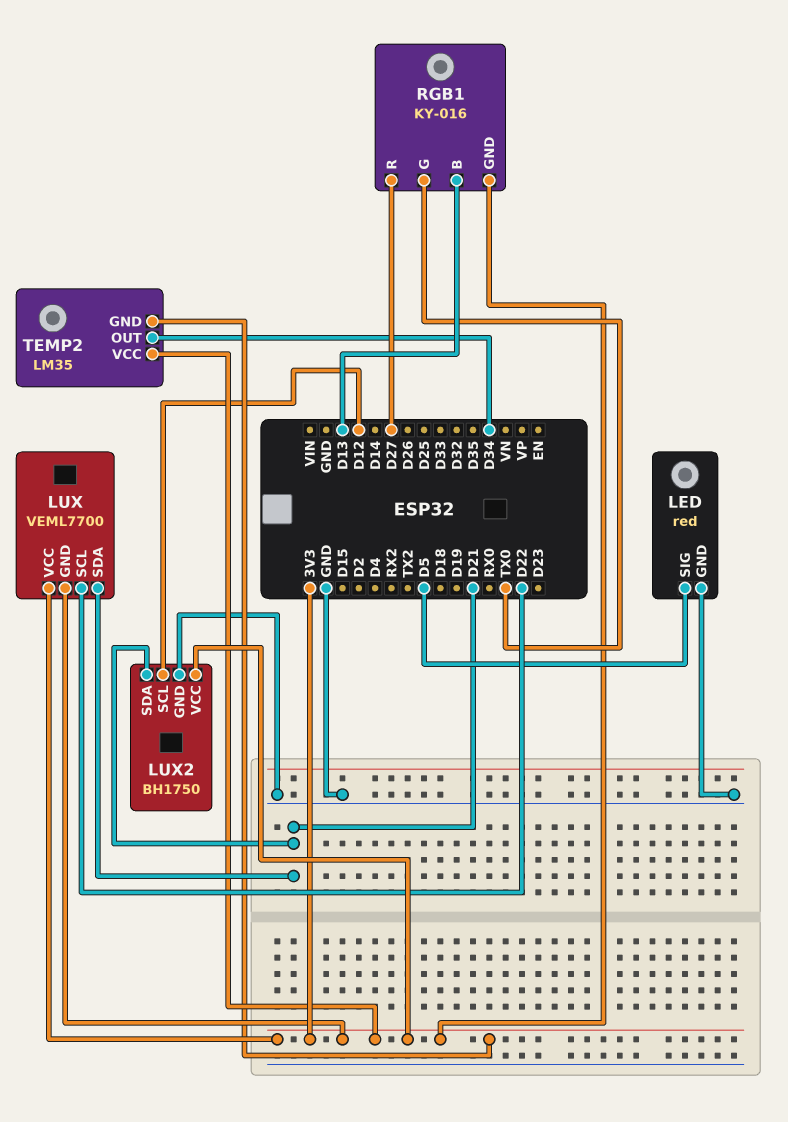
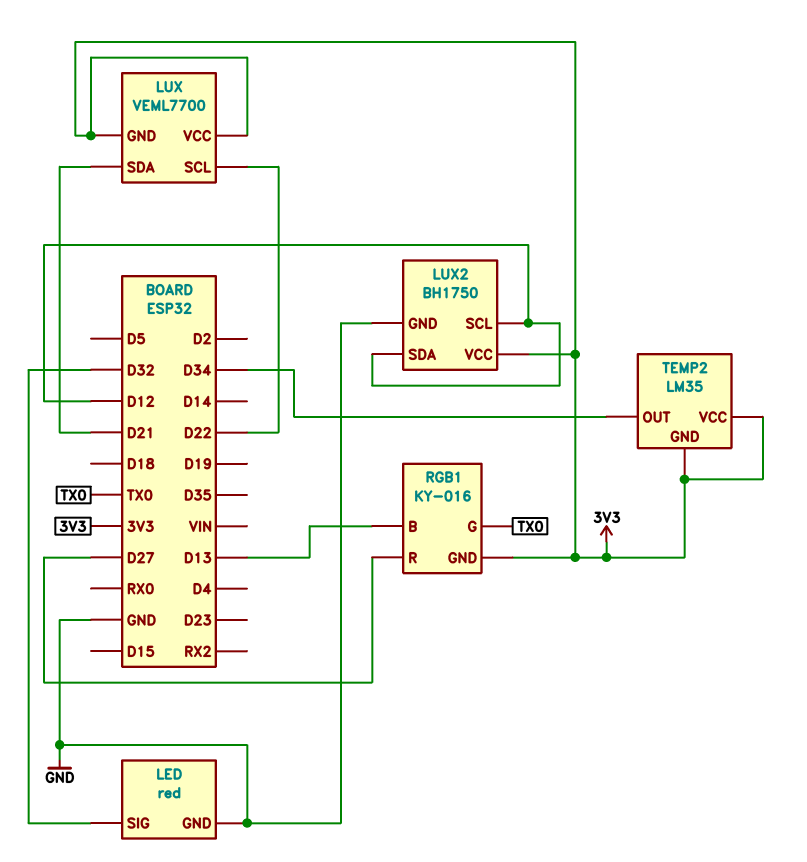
LED pin SIG: D5 -> D32
LUX2 pin SDA: D21 -> D12

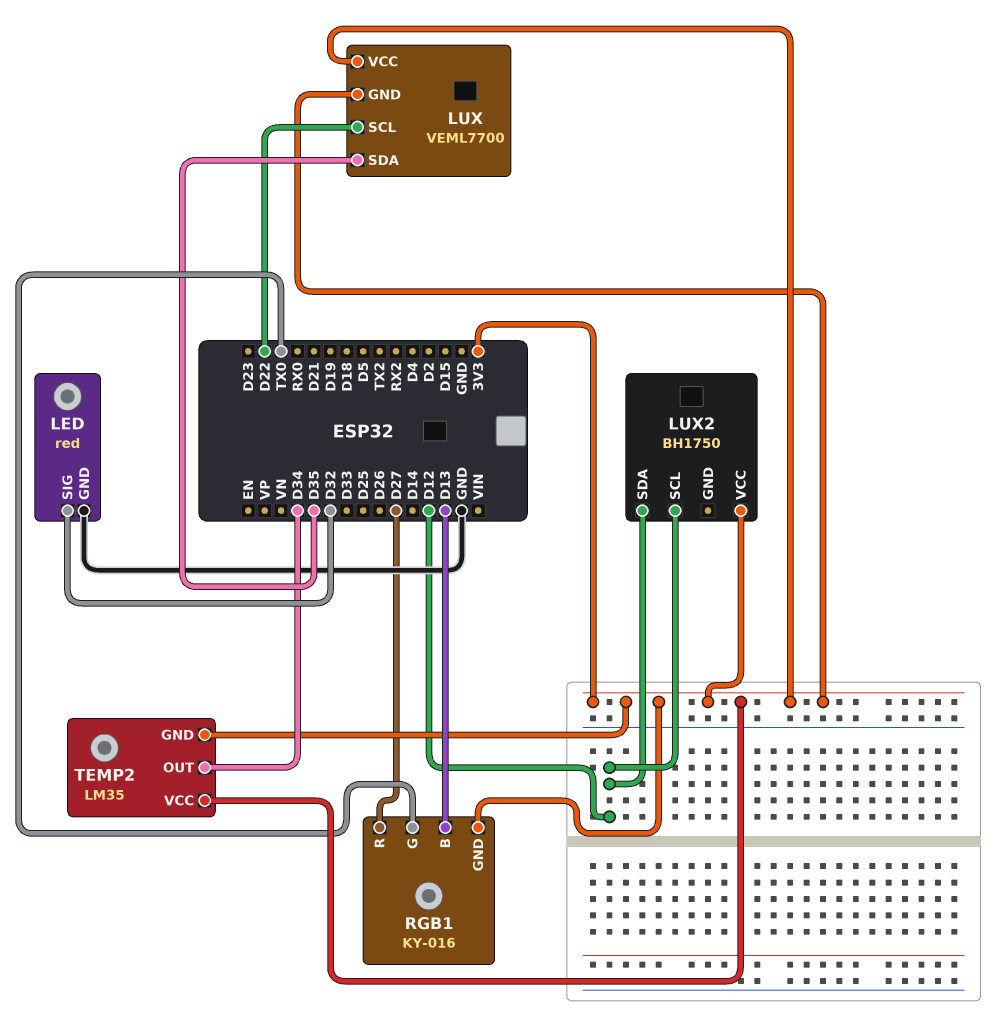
LUX pin SDA: D21 -> D35
LUX2 pin GND: GND -> none

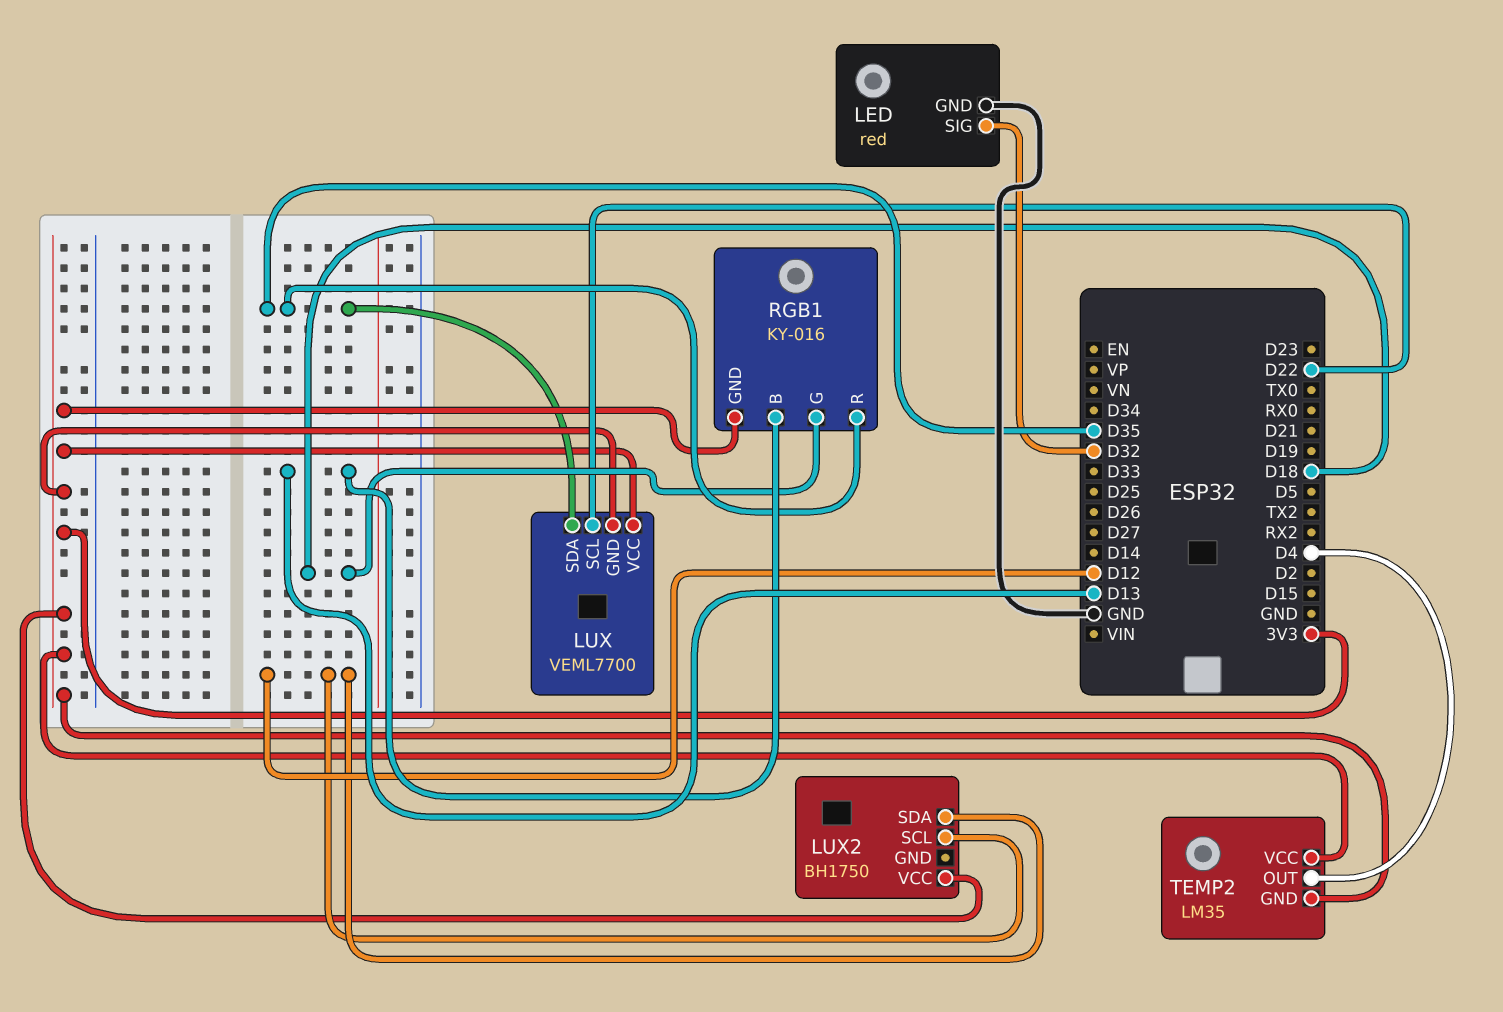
RGB1 pin G: TX0 -> D18
RGB1 pin R: D27 -> D35
TEMP2 pin OUT: D34 -> D4

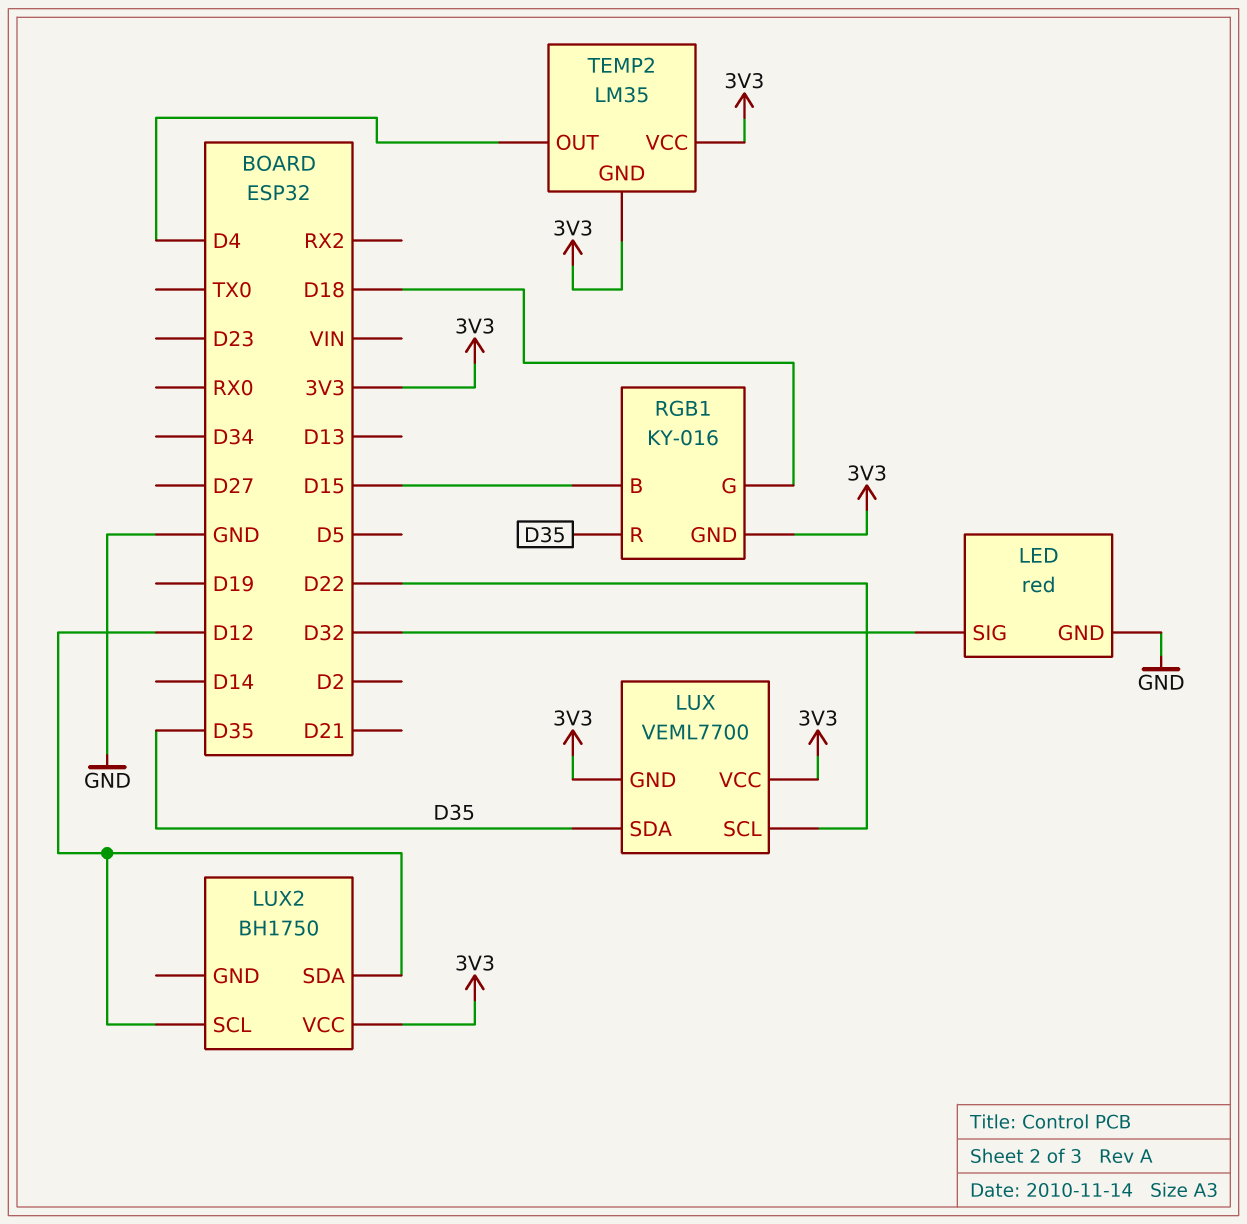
RGB1 pin B: D13 -> D15

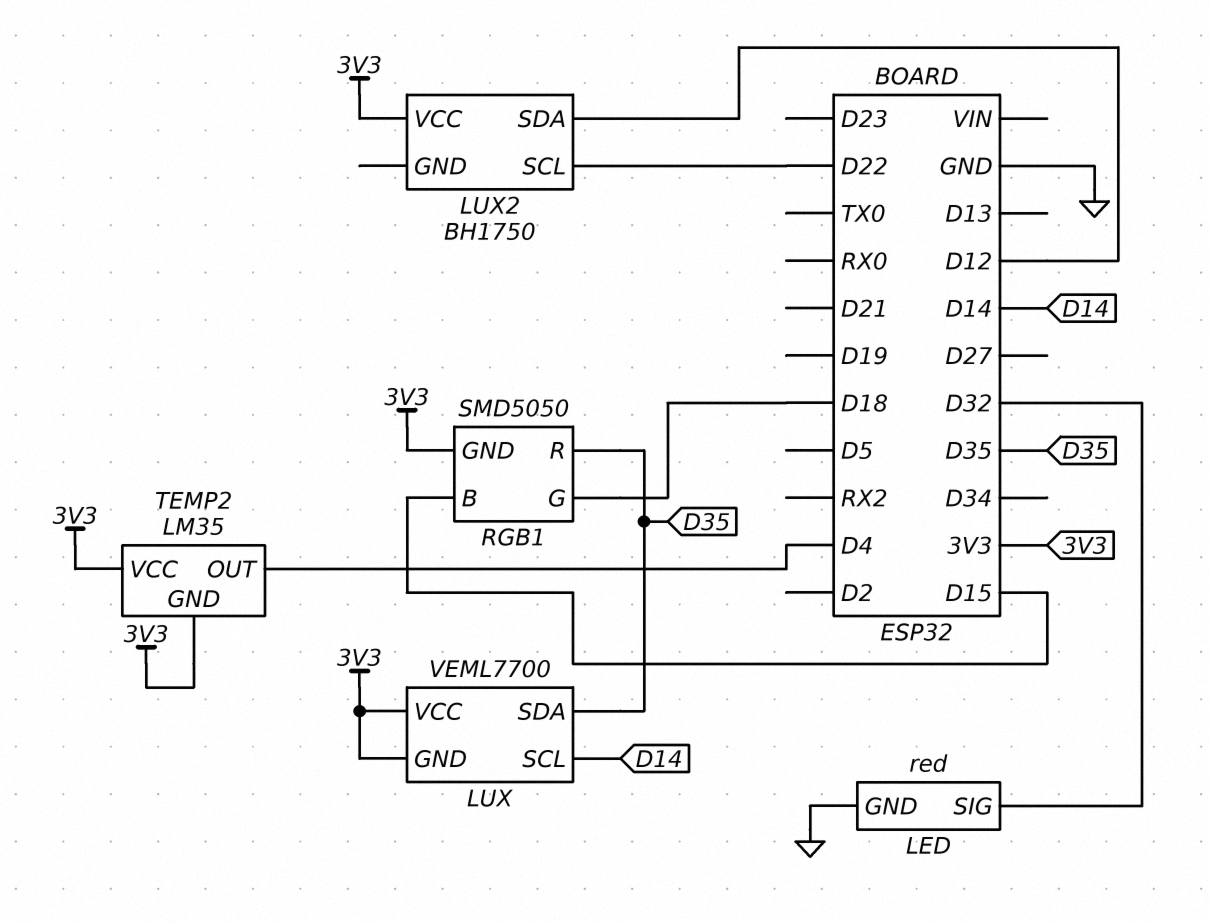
LUX pin SCL: D22 -> D14
LUX2 pin SCL: D12 -> D22
RGB1: KY-016 -> SMD5050

